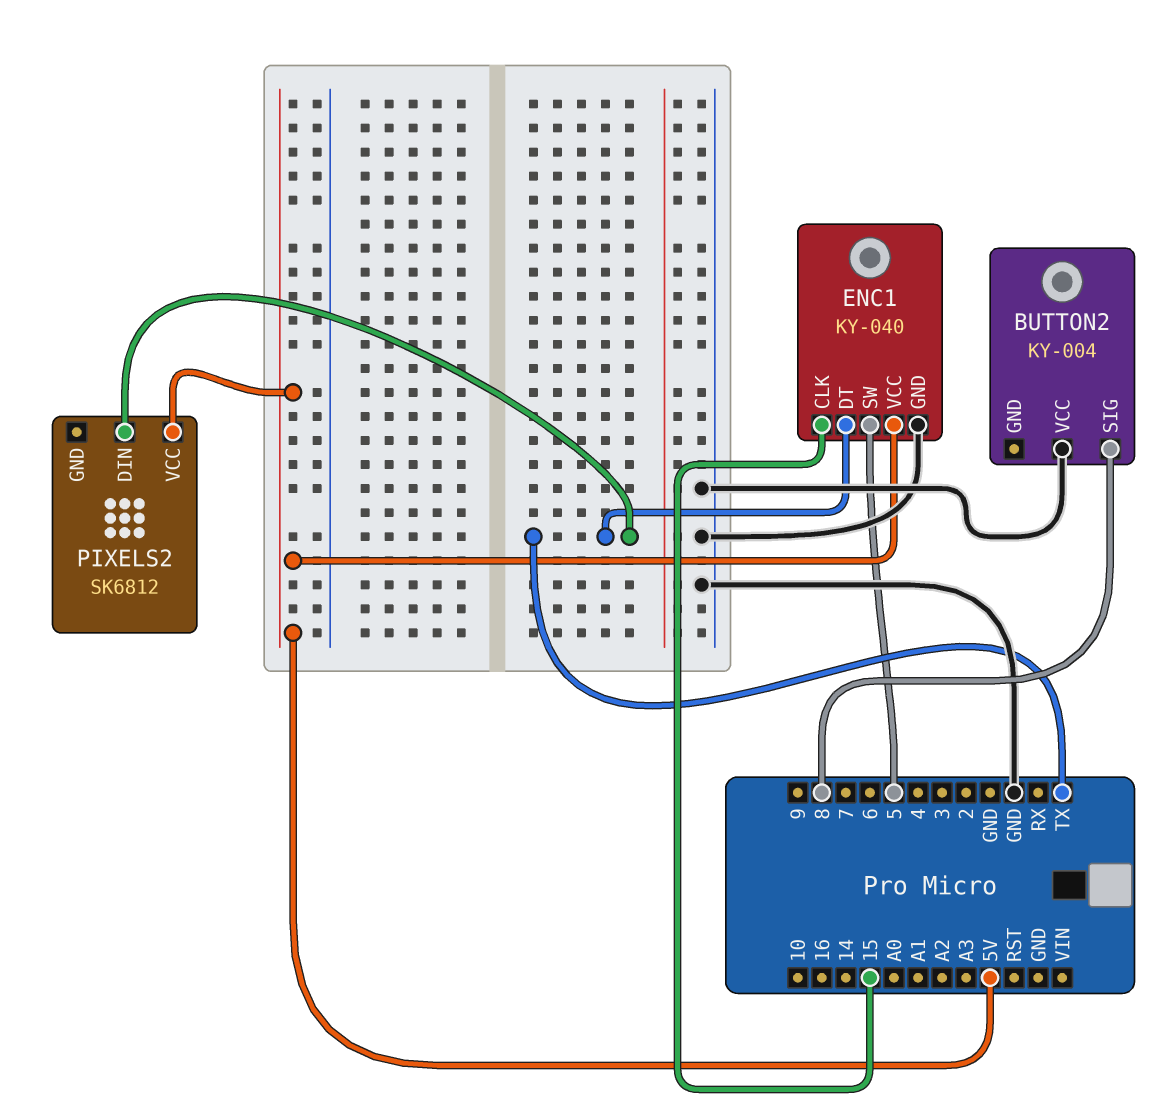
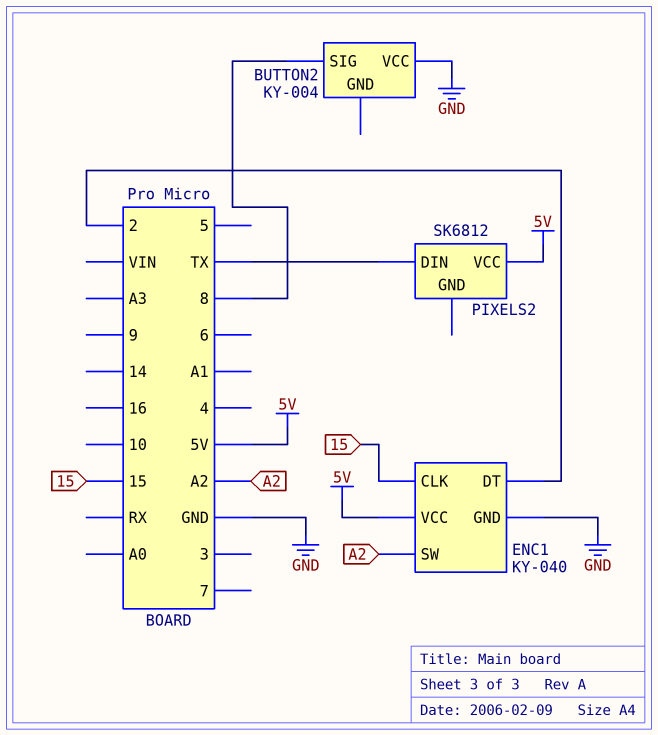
ENC1 pin DT: TX -> 2
ENC1 pin SW: 5 -> A2

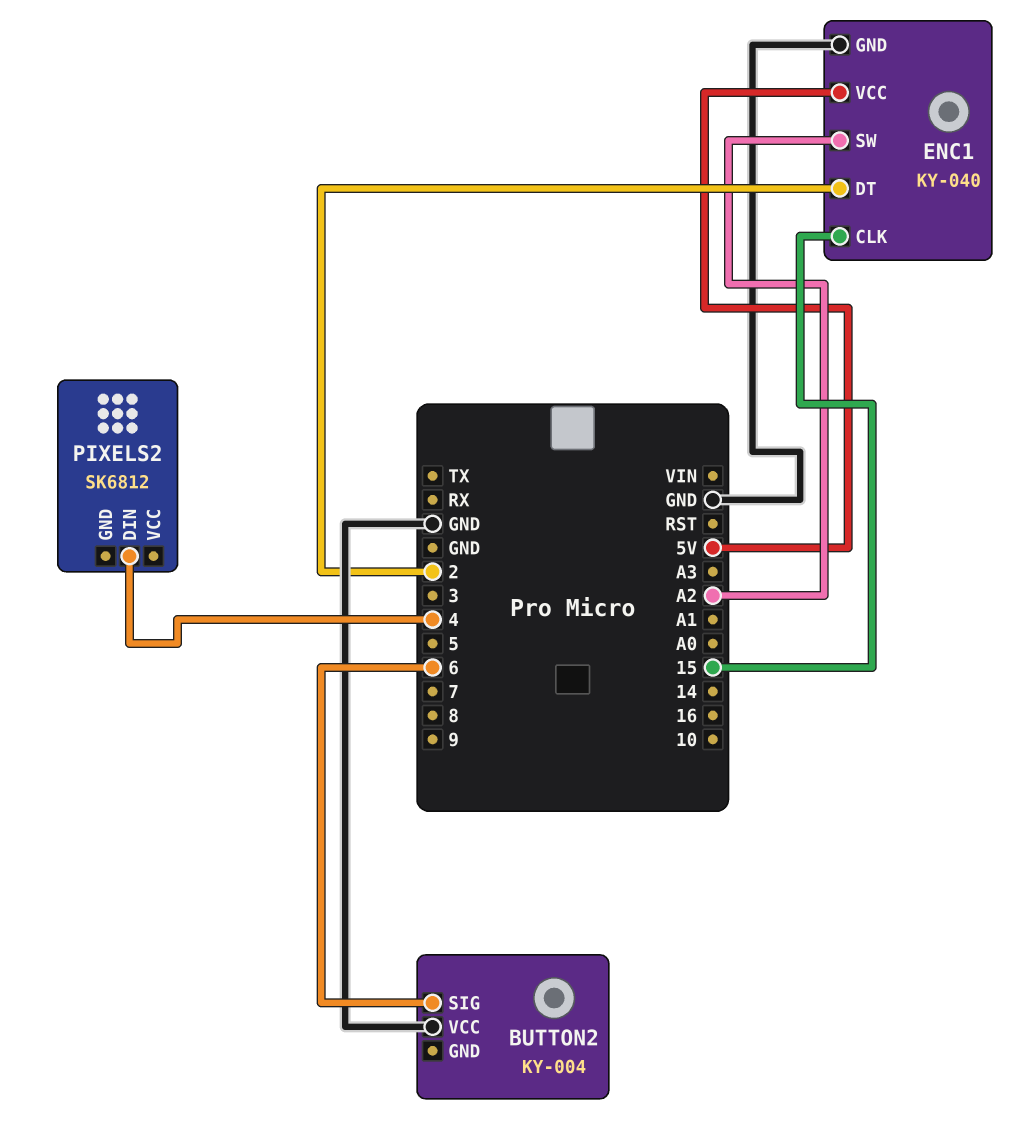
BUTTON2 pin SIG: 8 -> 6
PIXELS2 pin DIN: TX -> 4
PIXELS2 pin VCC: 5V -> none

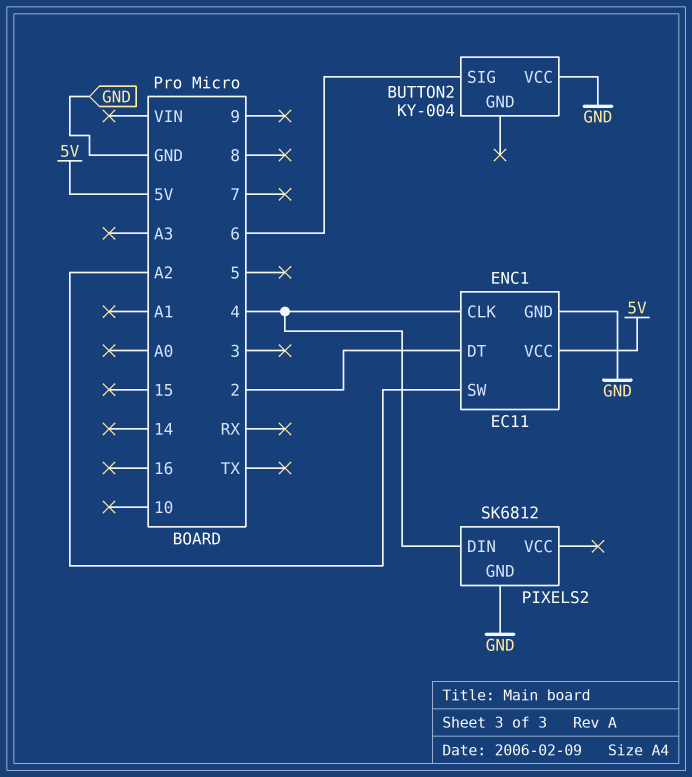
ENC1: KY-040 -> EC11
ENC1 pin CLK: 15 -> 4
PIXELS2 pin GND: none -> GND

